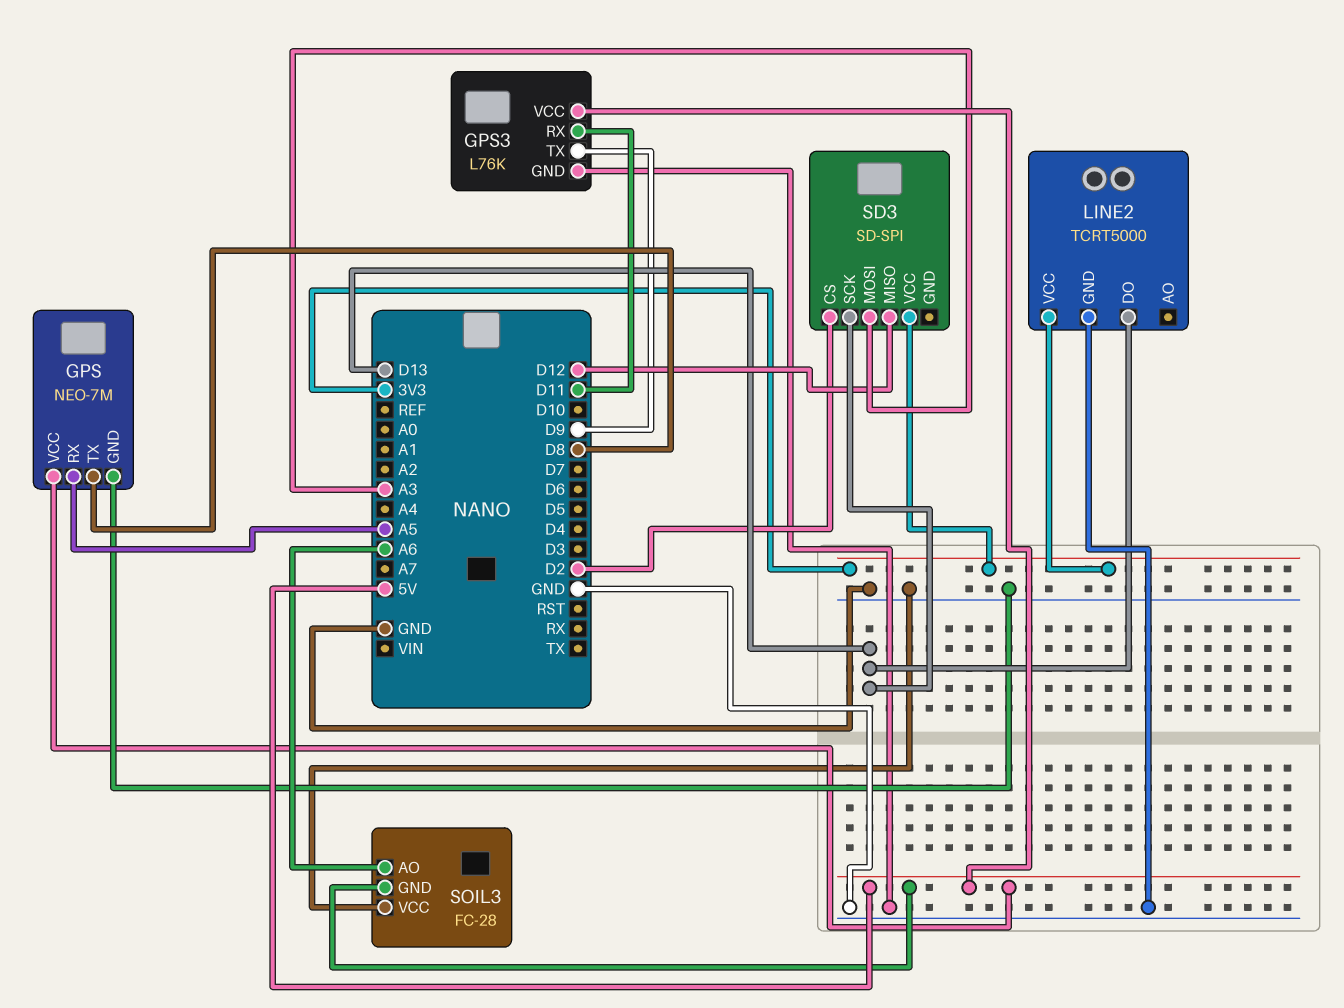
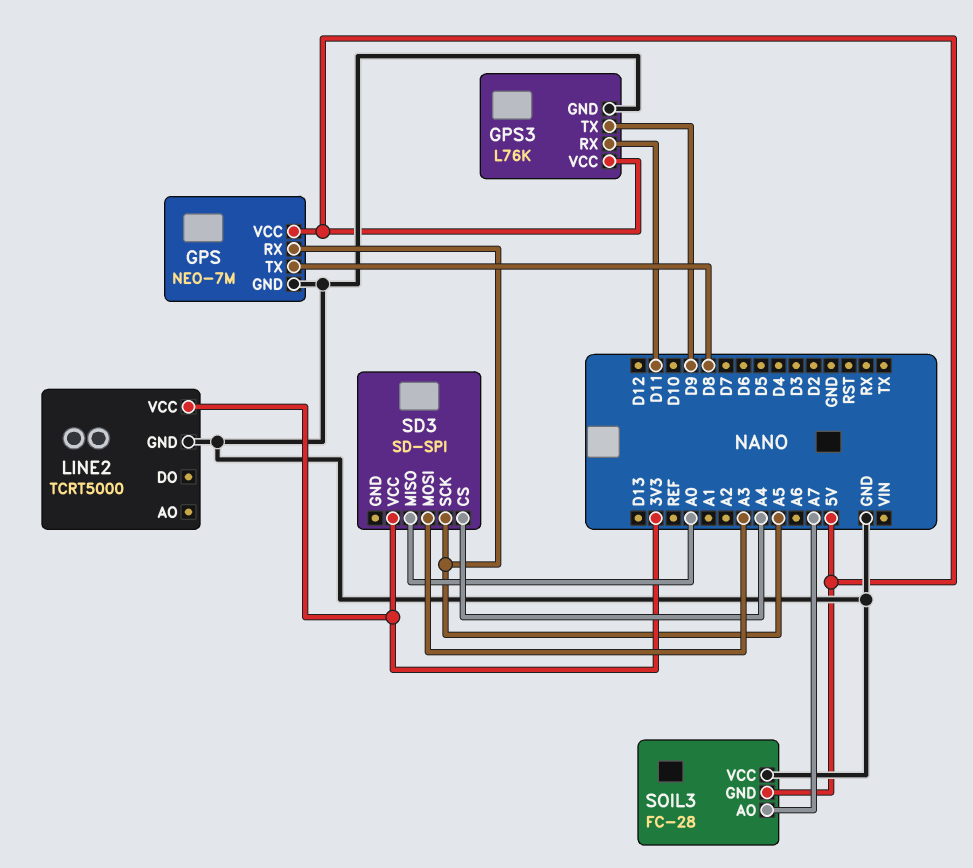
LINE2 pin DO: D13 -> none
SD3 pin CS: D2 -> A4
SD3 pin MISO: D12 -> A0
SD3 pin SCK: D13 -> A5
SOIL3 pin AO: A6 -> A7

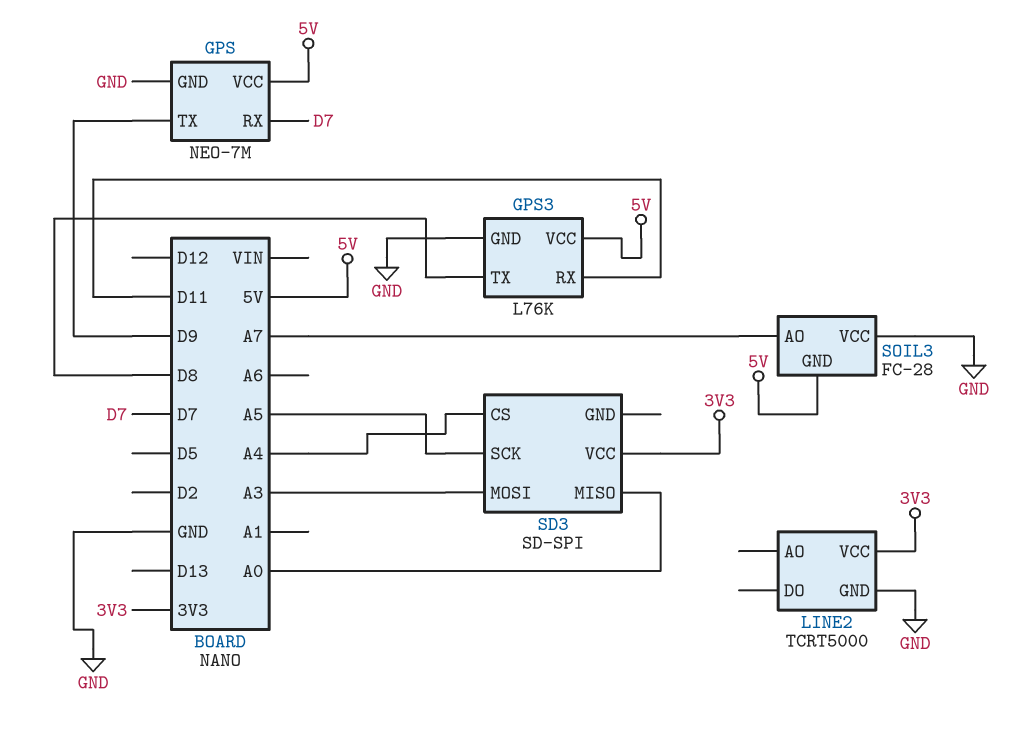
GPS pin RX: A5 -> D7
GPS pin TX: D8 -> D9
GPS3 pin TX: D9 -> D8

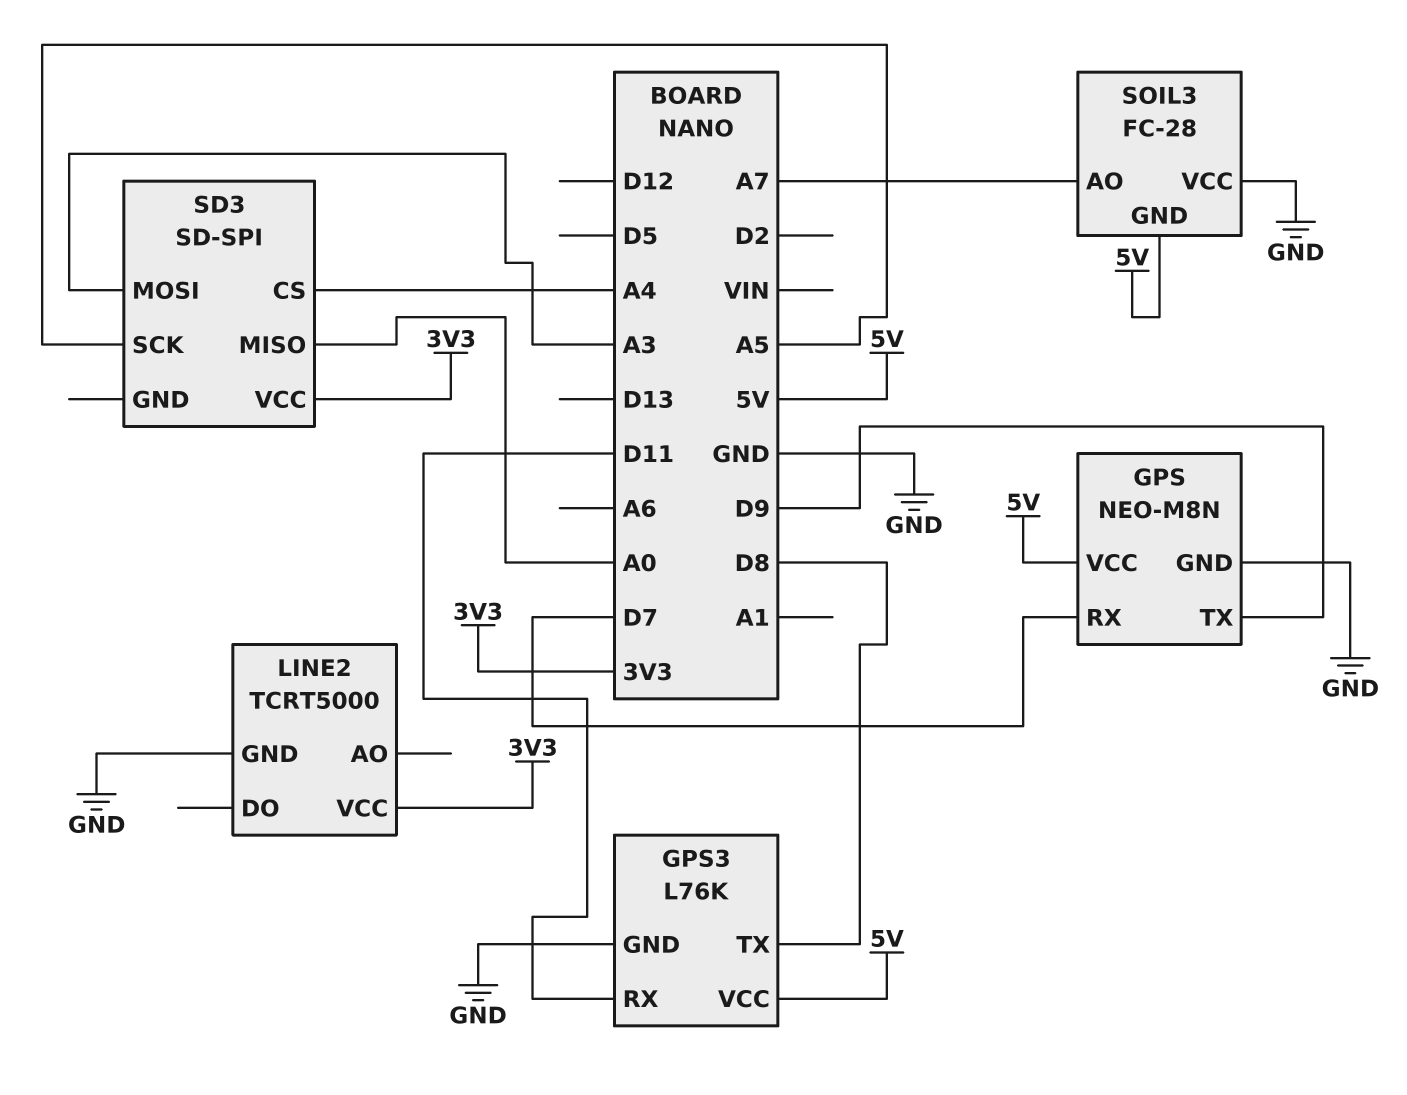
GPS: NEO-7M -> NEO-M8N

